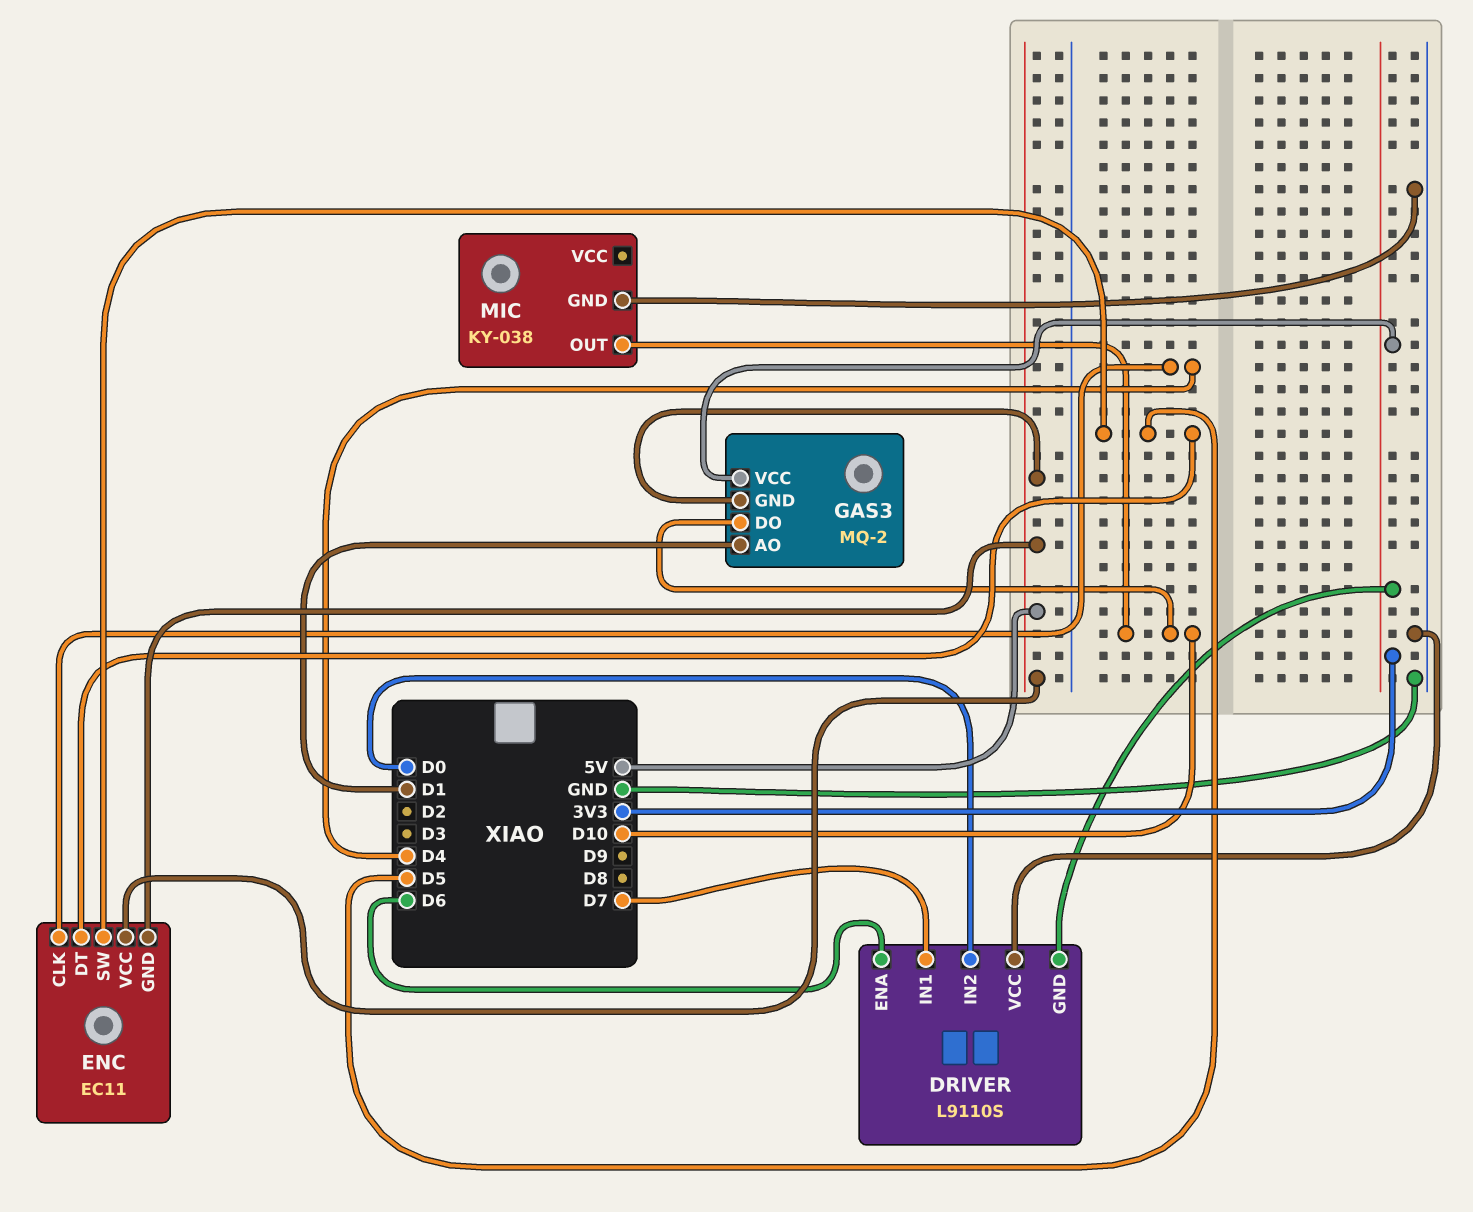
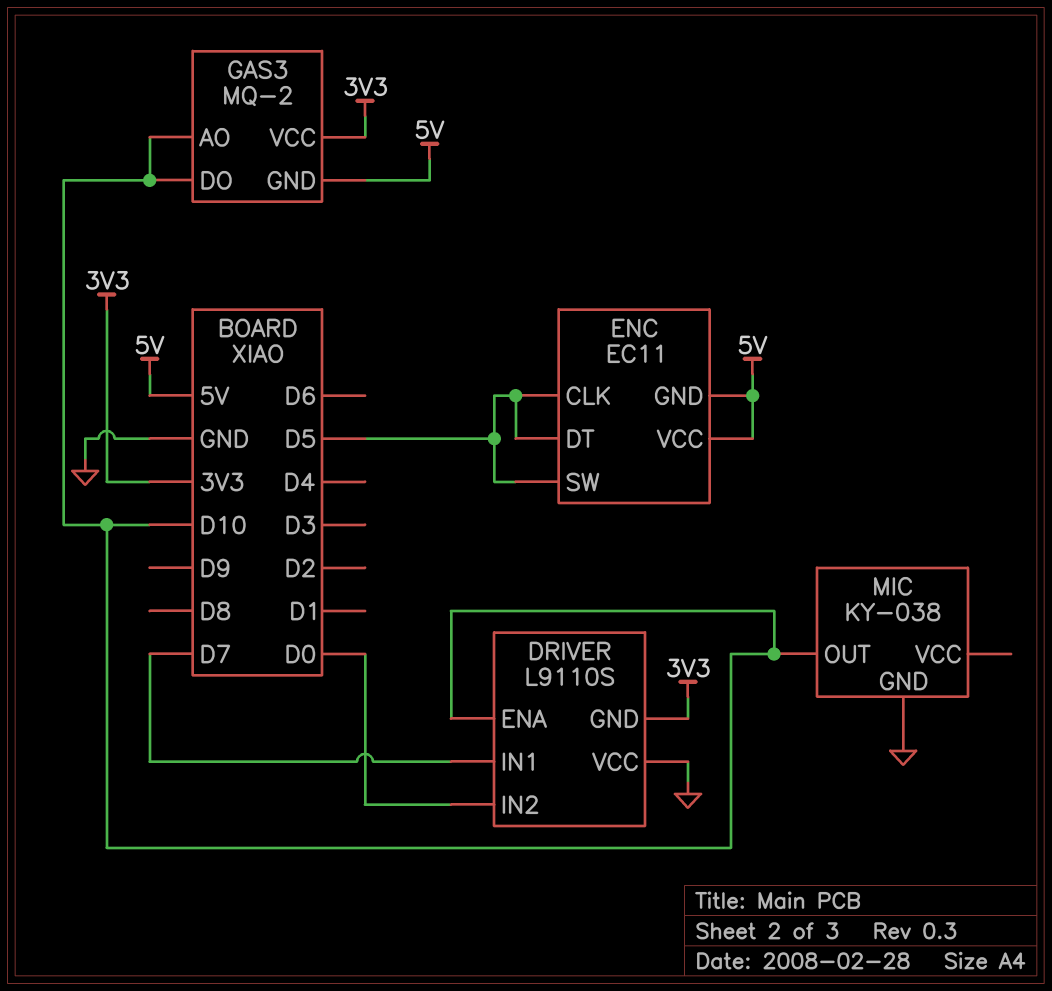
DRIVER pin ENA: D6 -> D10
ENC pin CLK: D4 -> D5
GAS3 pin AO: D1 -> D10

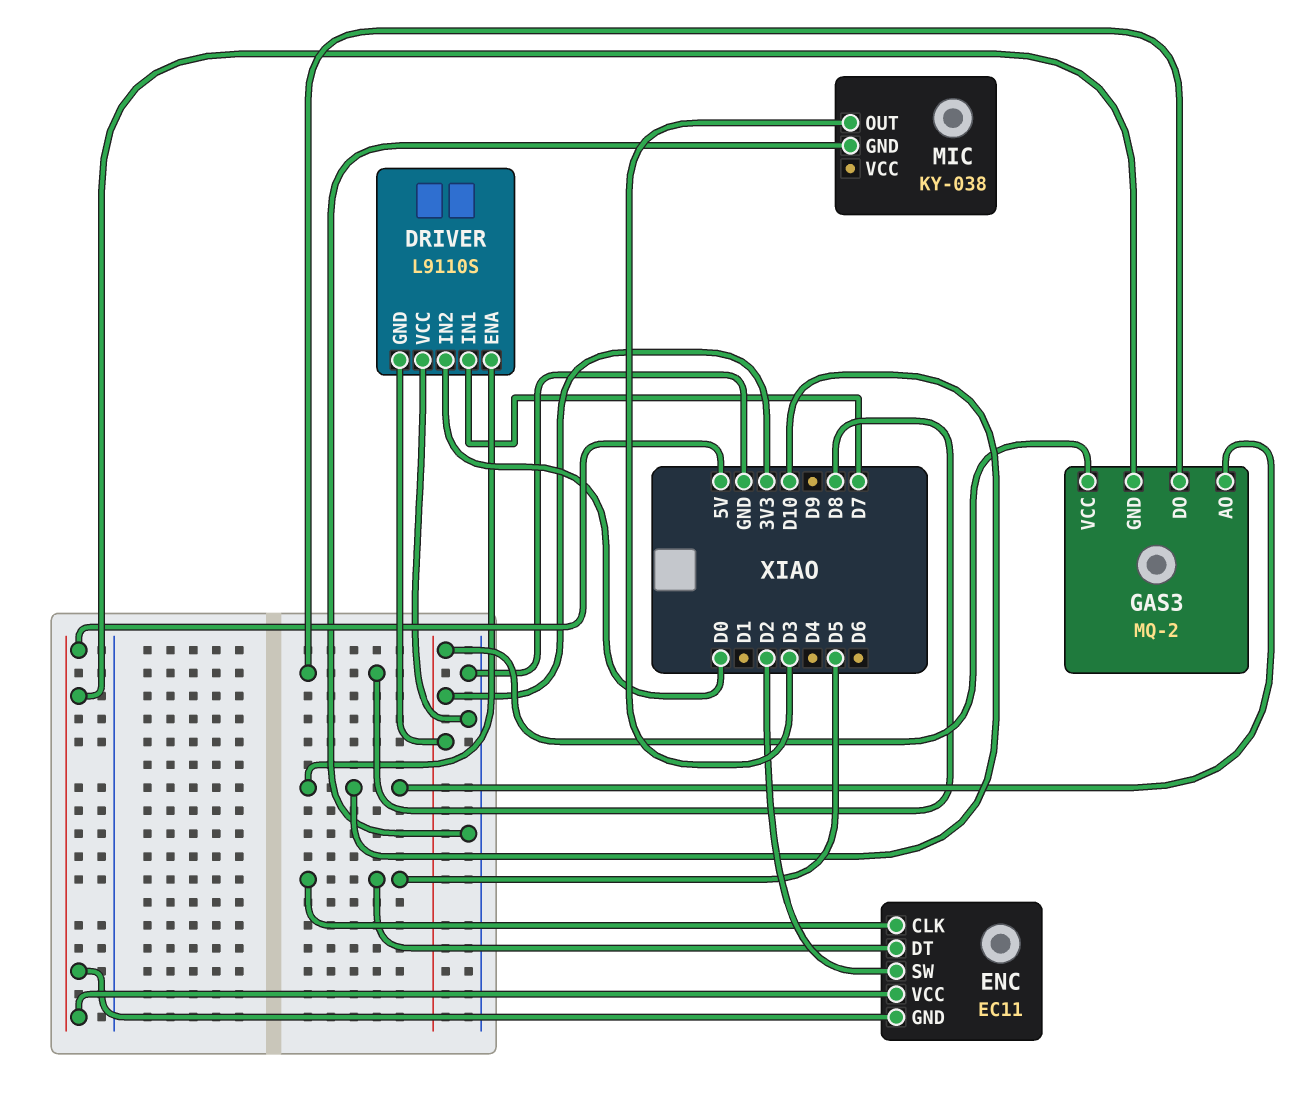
ENC pin SW: D5 -> D2
GAS3 pin DO: D10 -> D8
MIC pin OUT: D10 -> D3

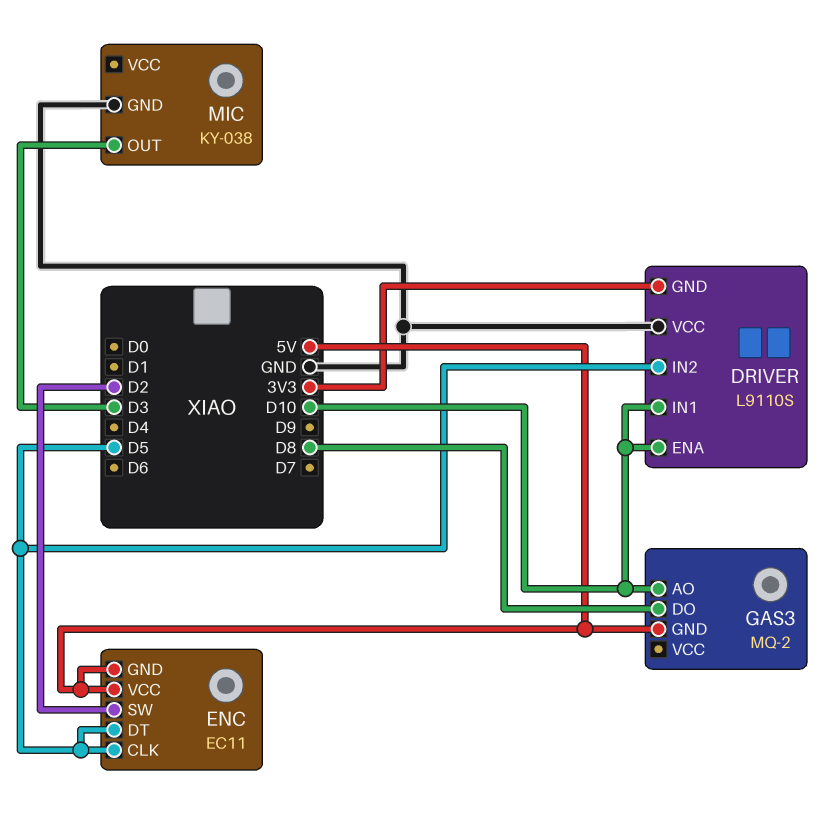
DRIVER pin IN1: D7 -> D10
DRIVER pin IN2: D0 -> D5
GAS3 pin VCC: 3V3 -> none

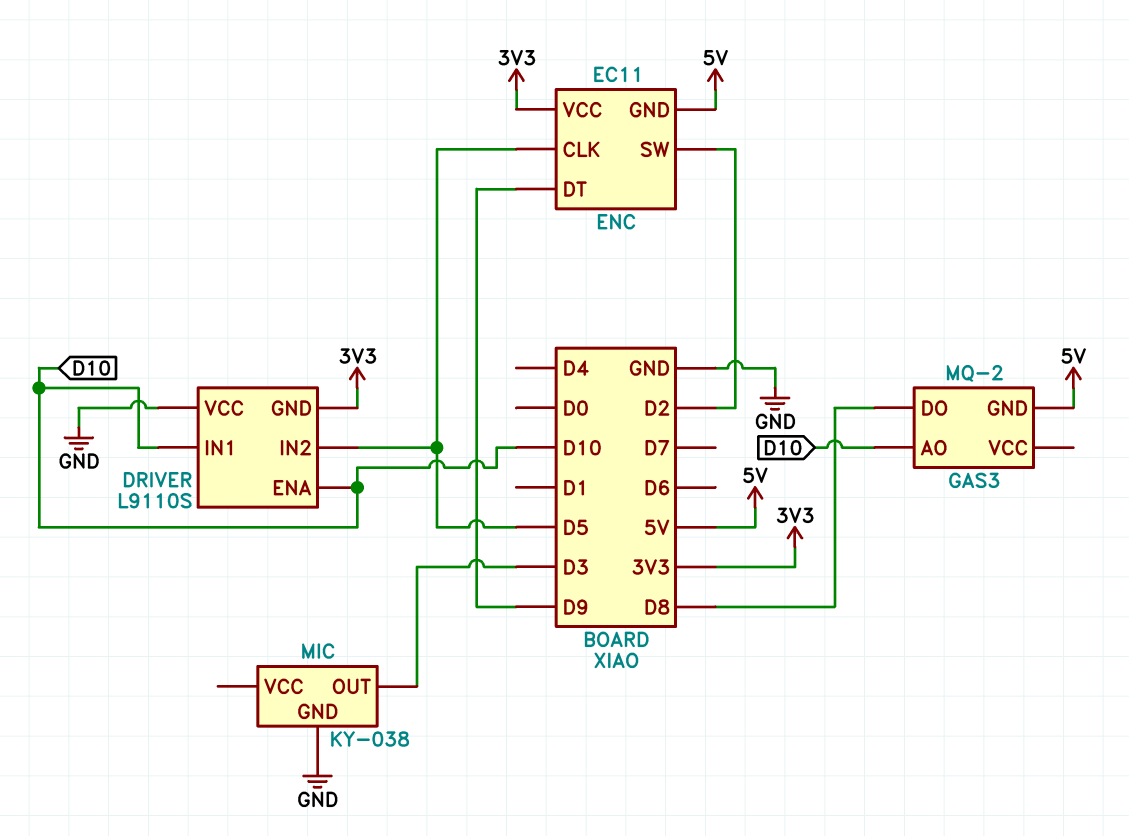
ENC pin DT: D5 -> D9
ENC pin VCC: 5V -> 3V3

